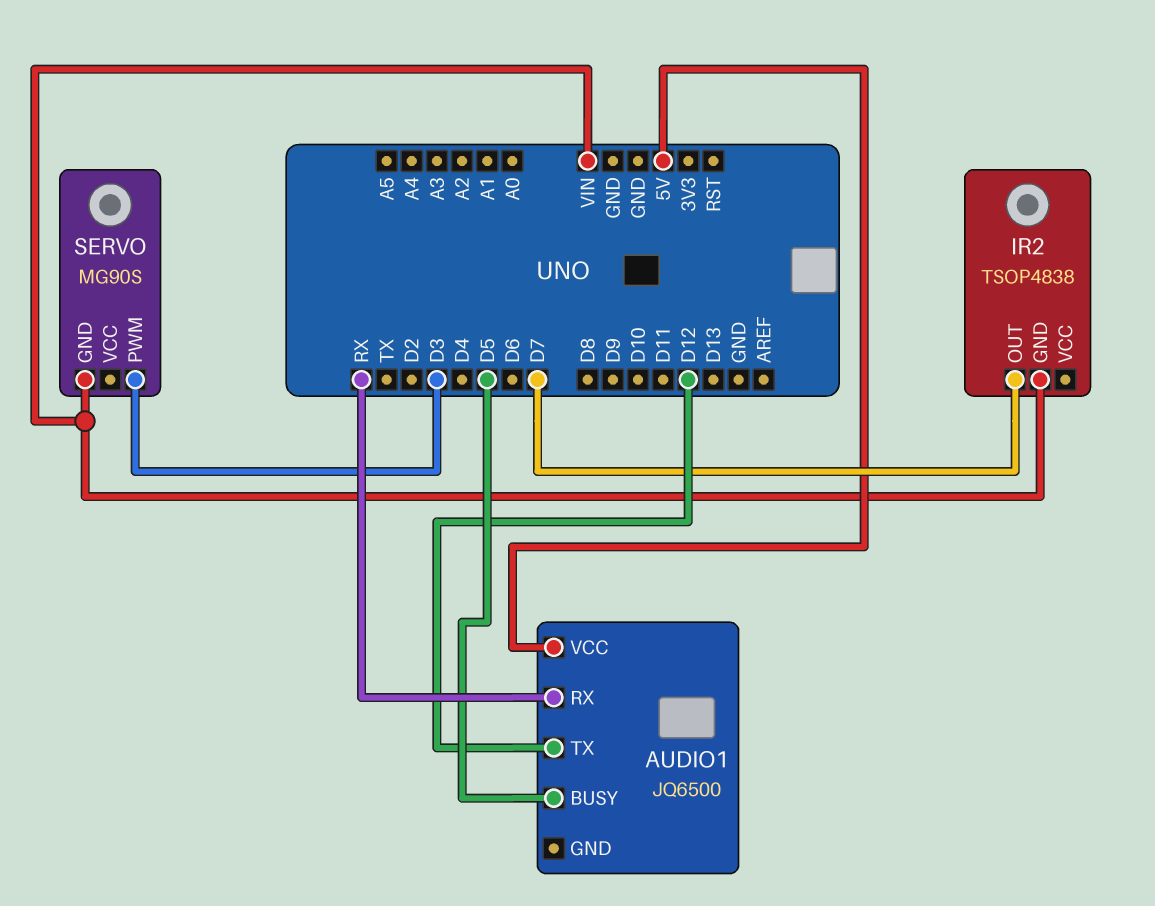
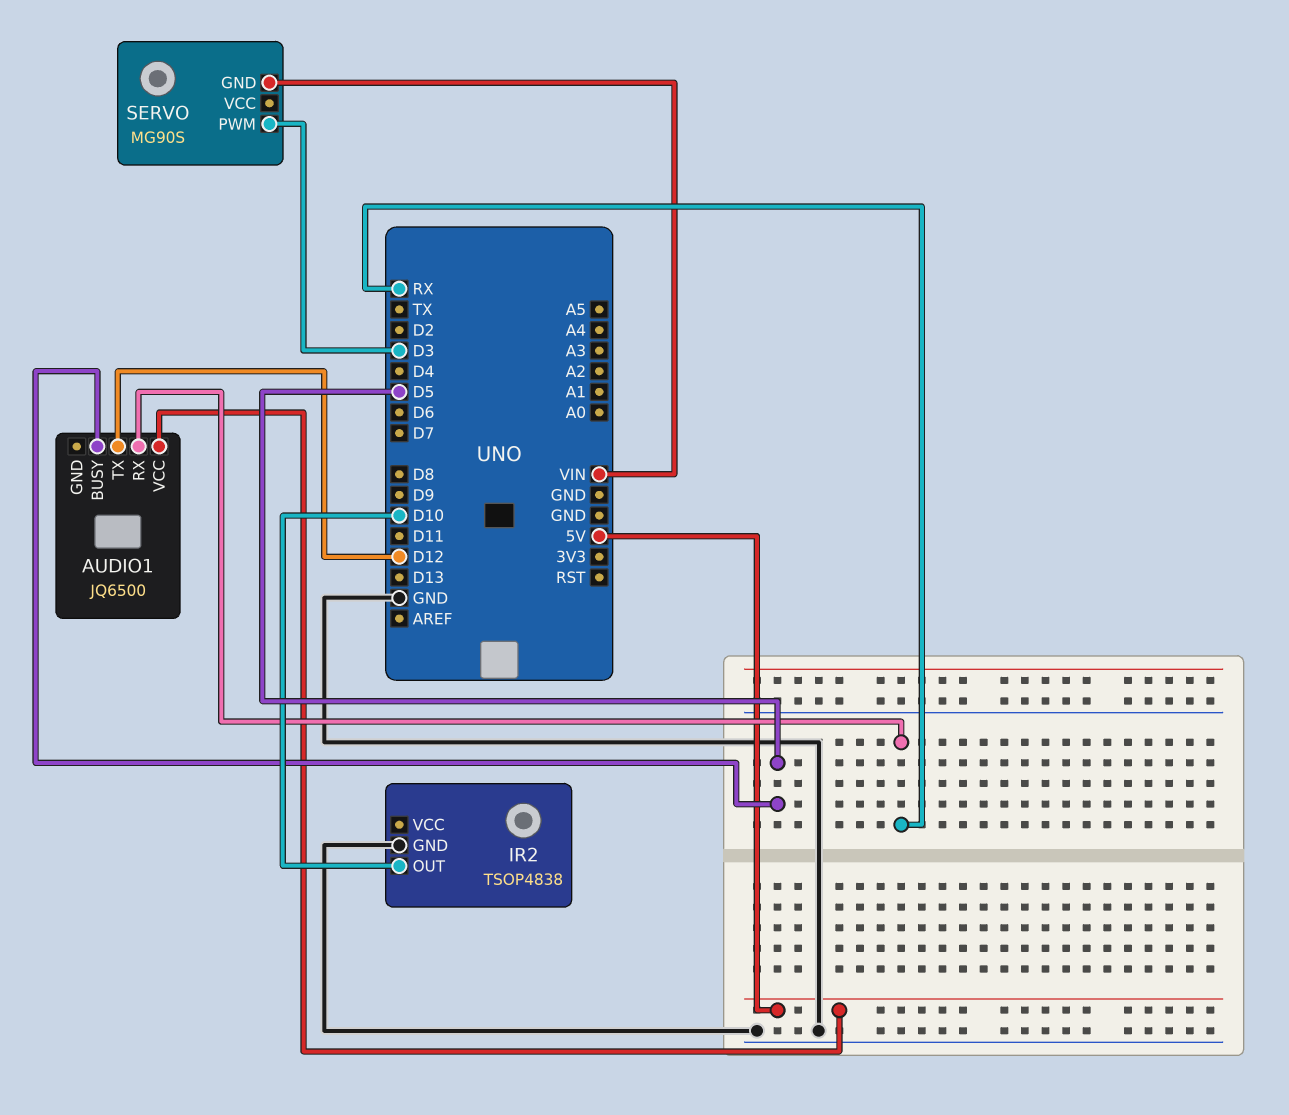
IR2 pin GND: VIN -> GND
IR2 pin OUT: D7 -> D10

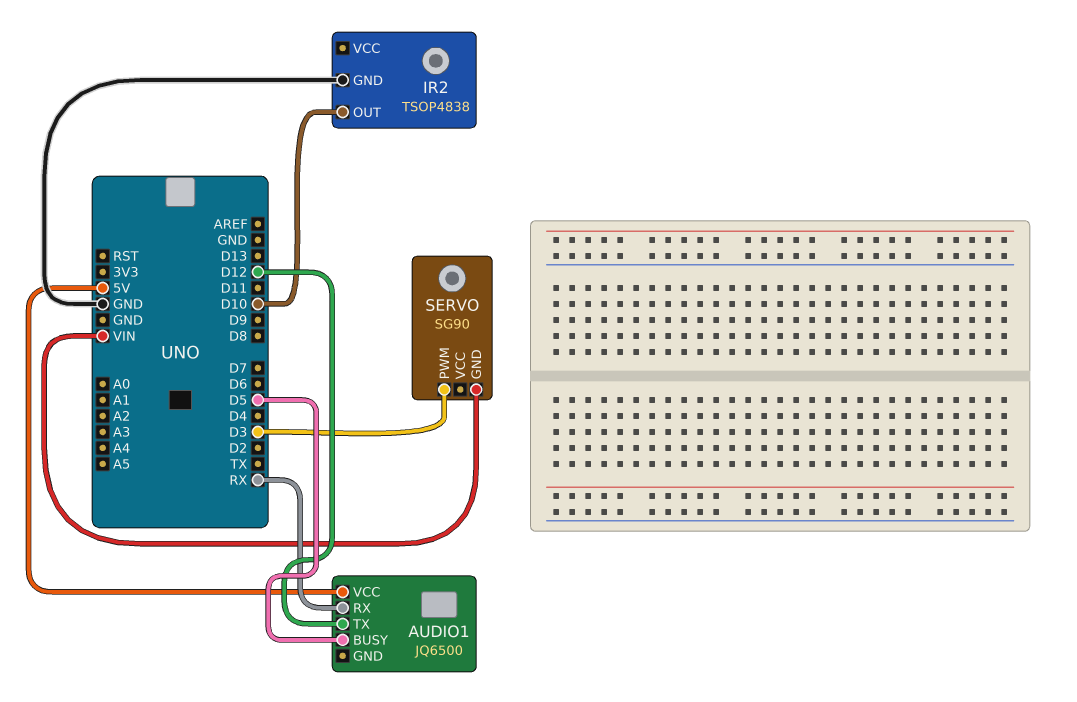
SERVO: MG90S -> SG90

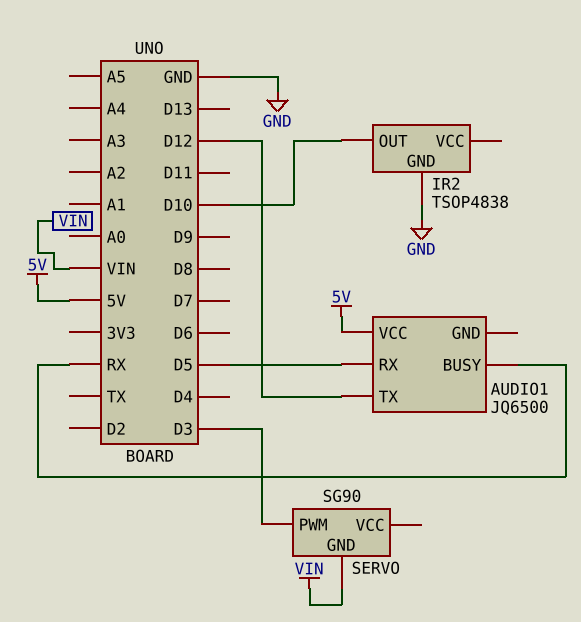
AUDIO1 pin BUSY: D5 -> RX
AUDIO1 pin RX: RX -> D5

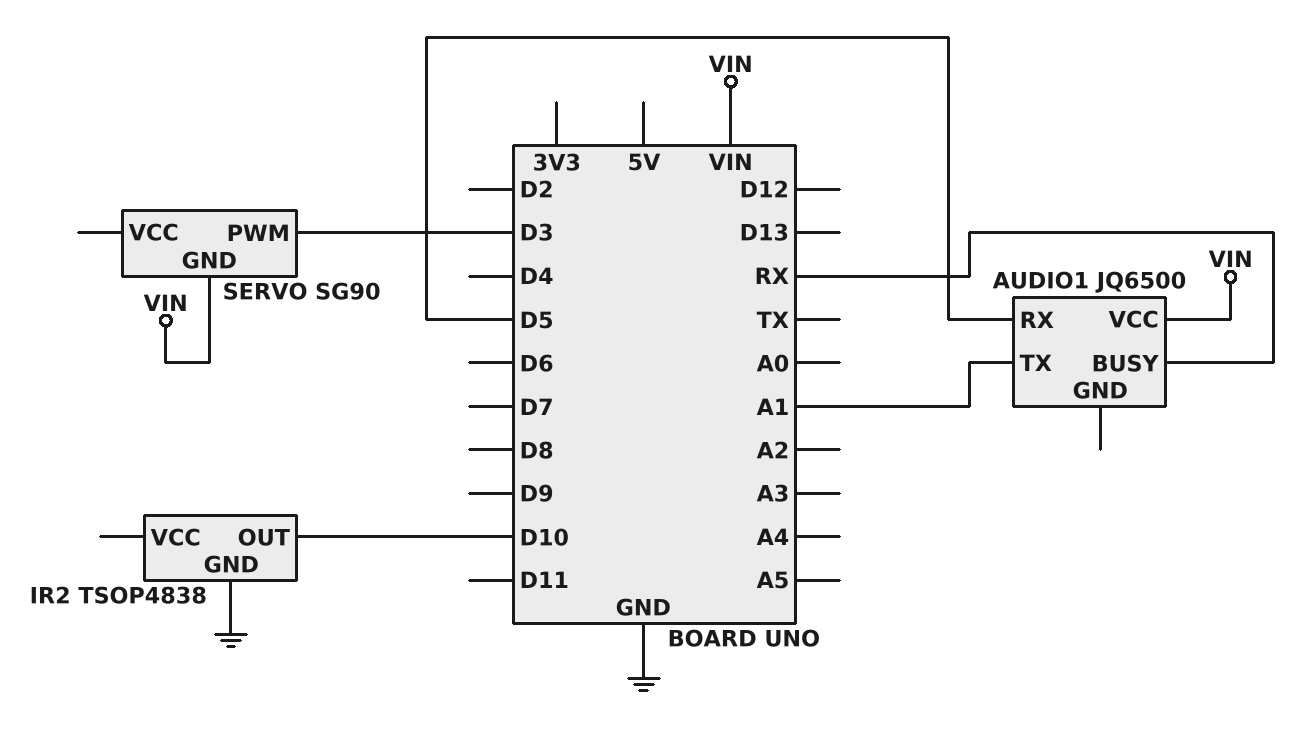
AUDIO1 pin TX: D12 -> A1
AUDIO1 pin VCC: 5V -> VIN

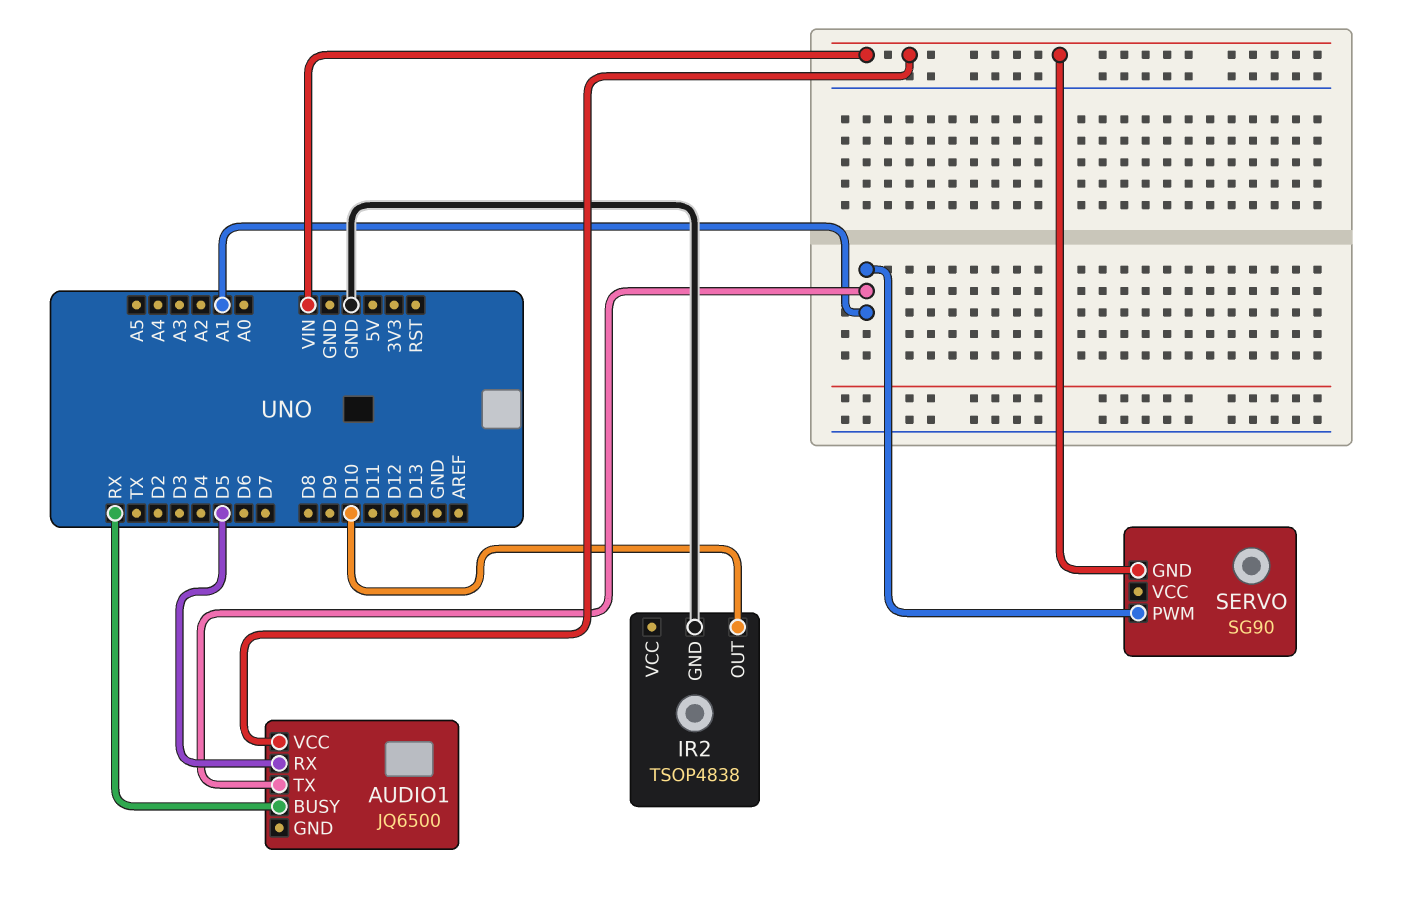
SERVO pin PWM: D3 -> A1

